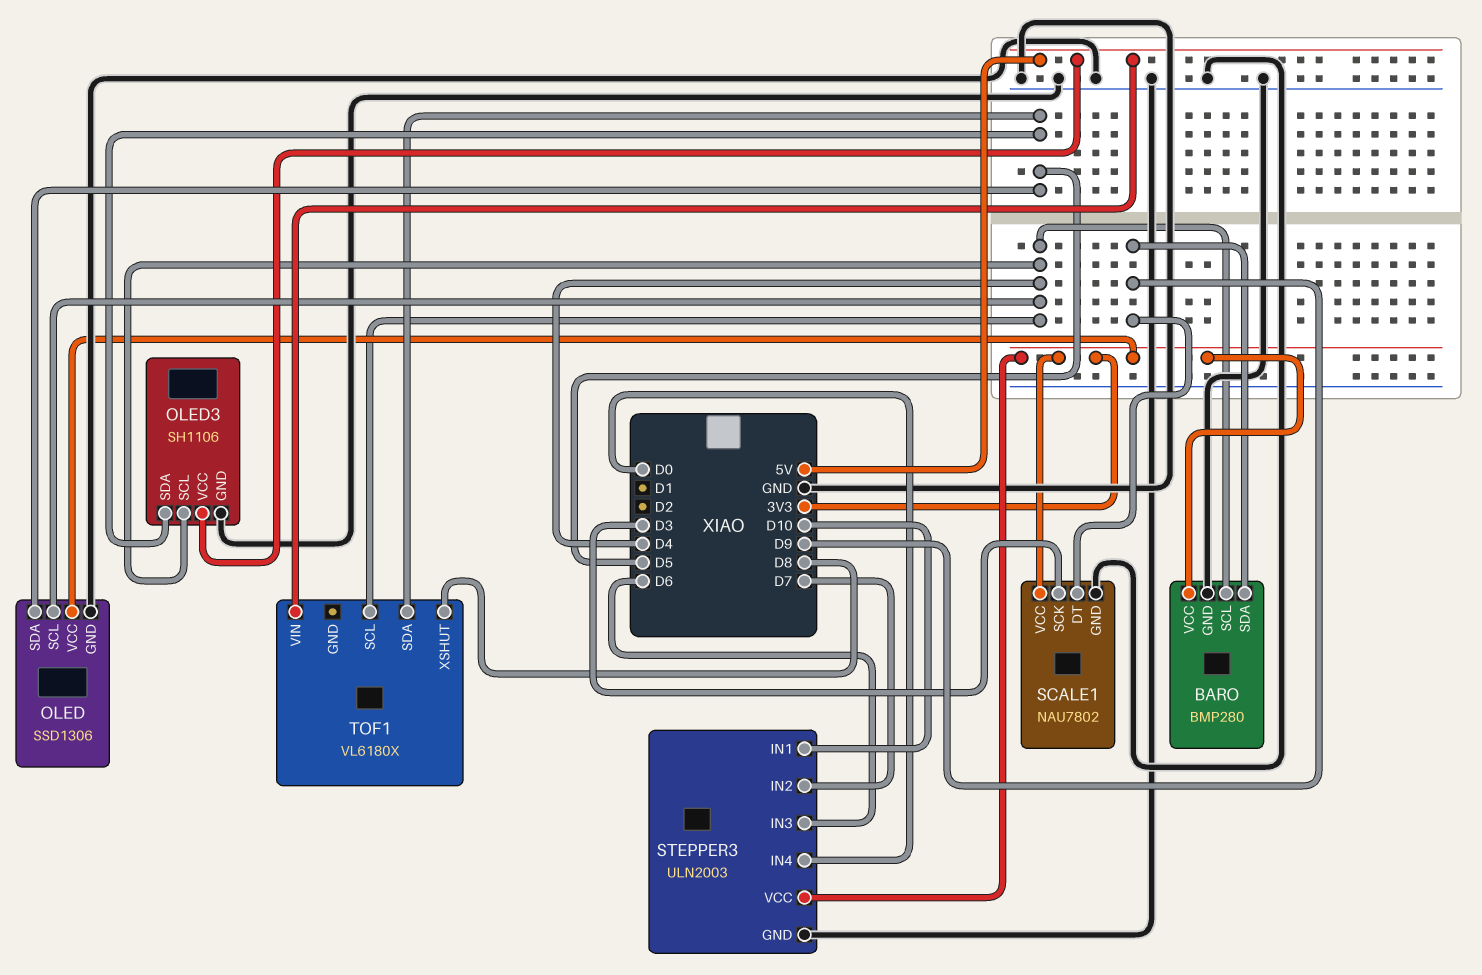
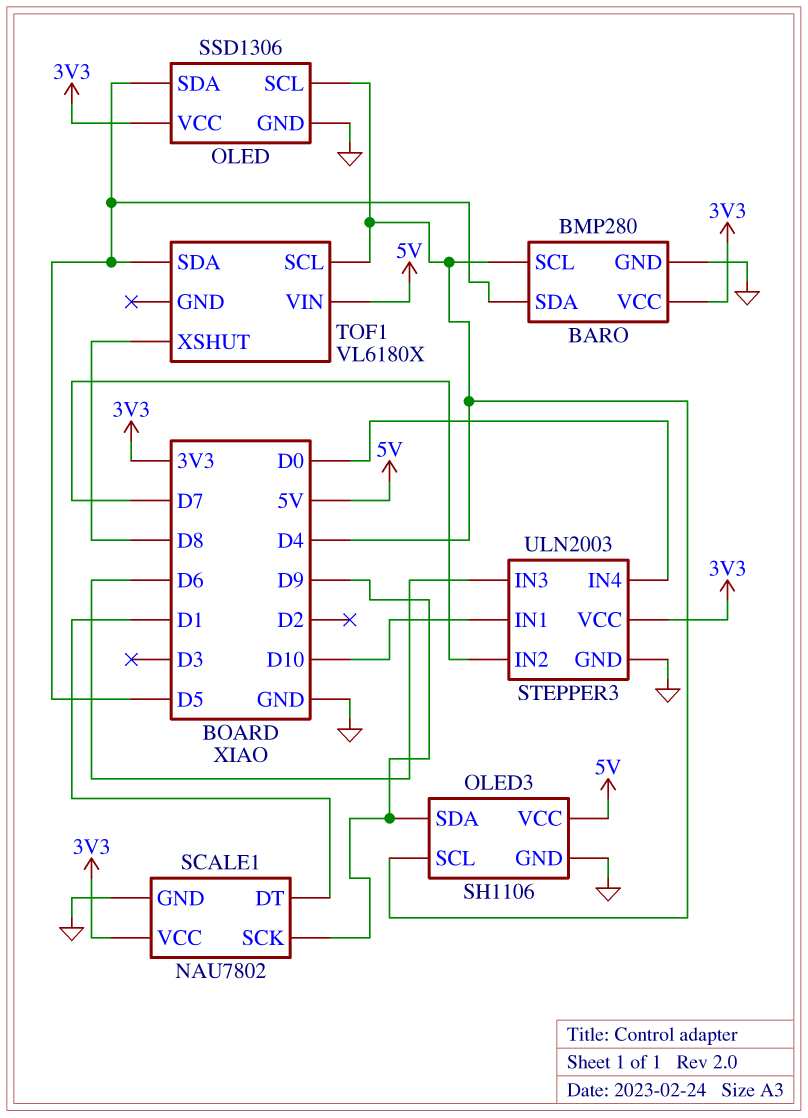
BARO pin SDA: D9 -> D5
OLED3 pin SDA: D5 -> D9
SCALE1 pin DT: D9 -> D1
SCALE1 pin SCK: D3 -> D9

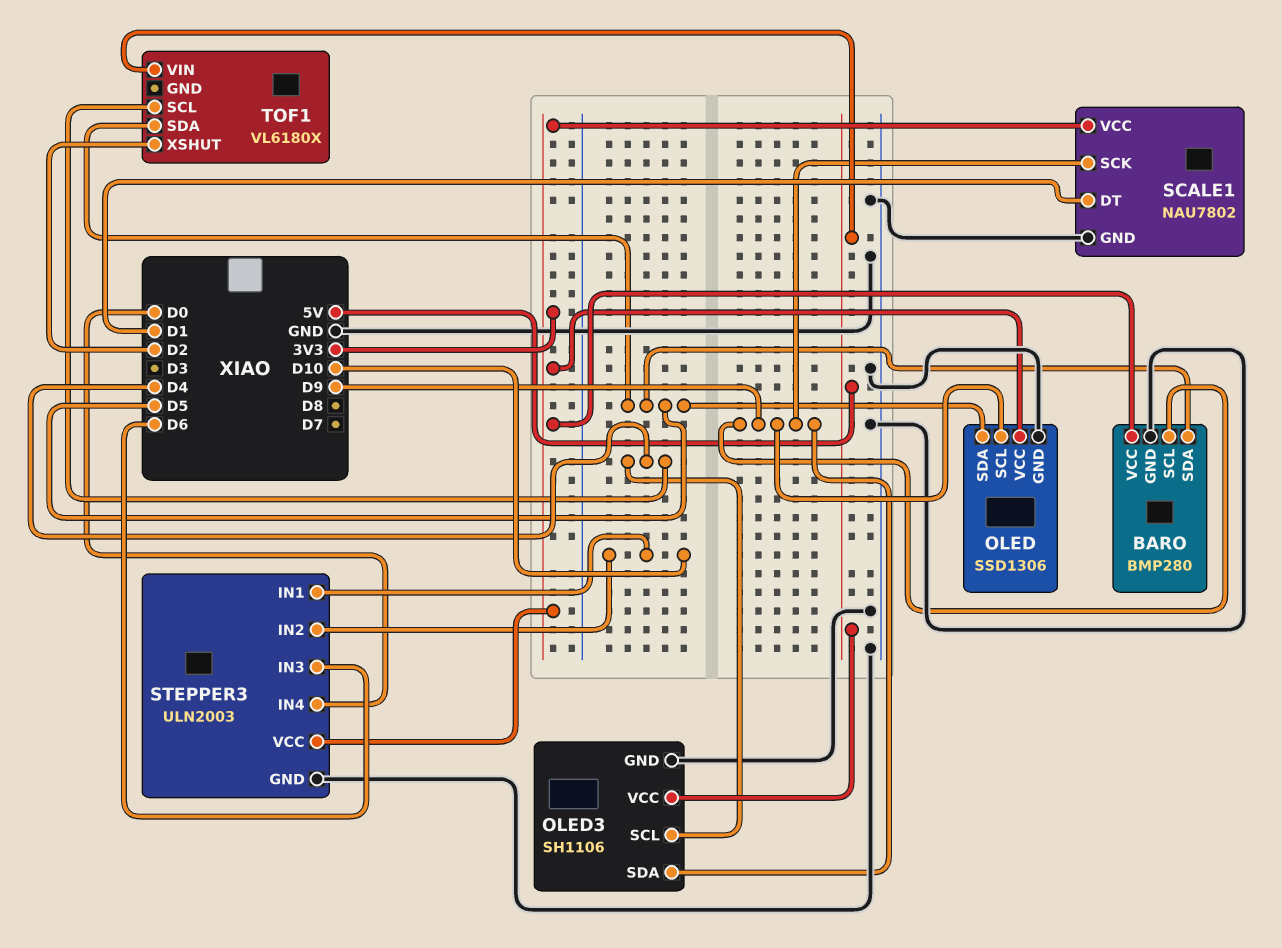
BARO pin SCL: D4 -> D9
OLED pin SCL: D4 -> D9
STEPPER3 pin IN2: D7 -> D10
TOF1 pin XSHUT: D8 -> D2

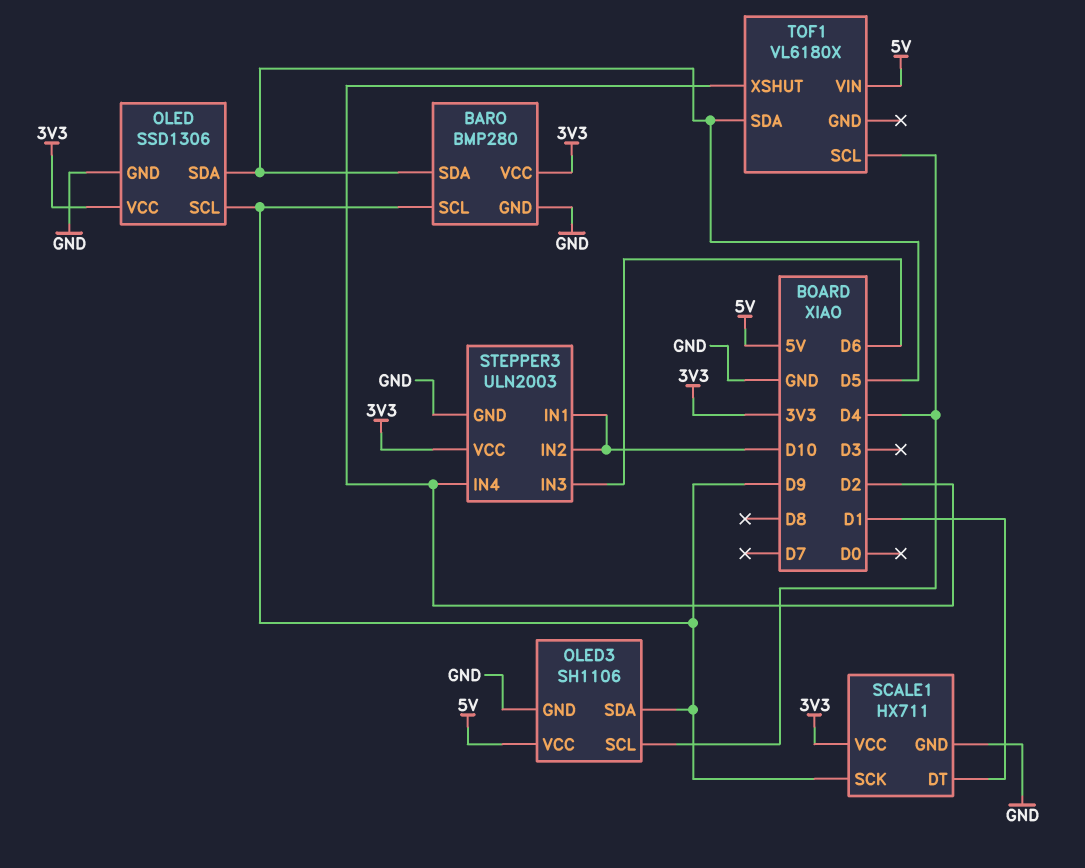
SCALE1: NAU7802 -> HX711
STEPPER3 pin IN4: D0 -> D2

